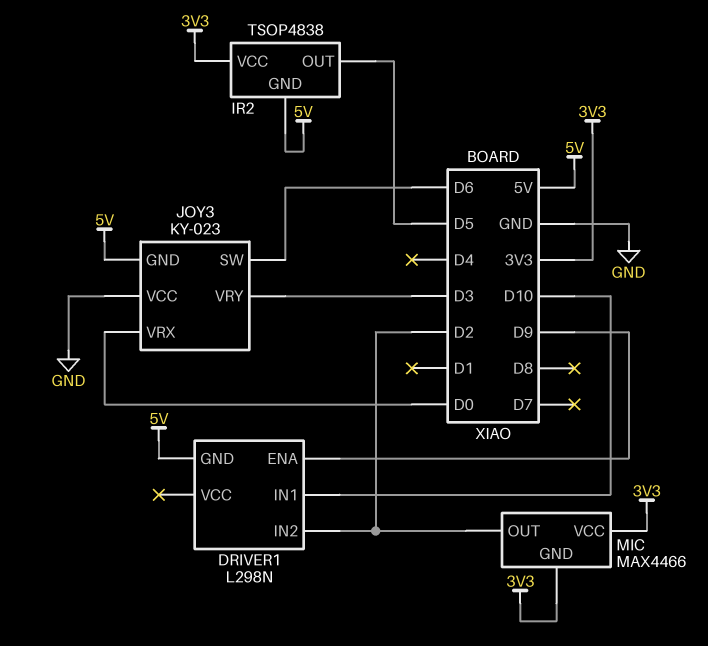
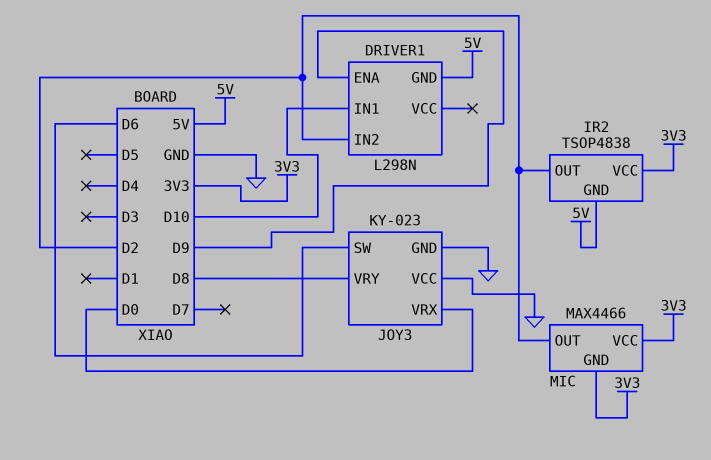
IR2 pin OUT: D5 -> D2
JOY3 pin GND: 5V -> GND
JOY3 pin VRY: D3 -> D8

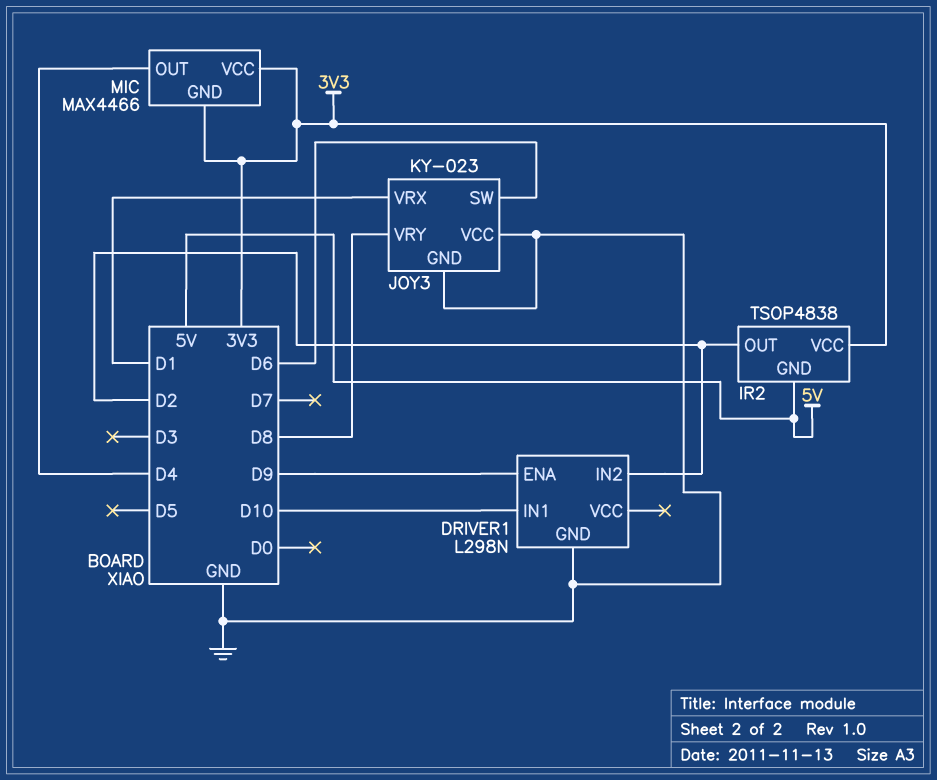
DRIVER1 pin GND: 5V -> GND
JOY3 pin VRX: D0 -> D1
MIC pin OUT: D2 -> D4

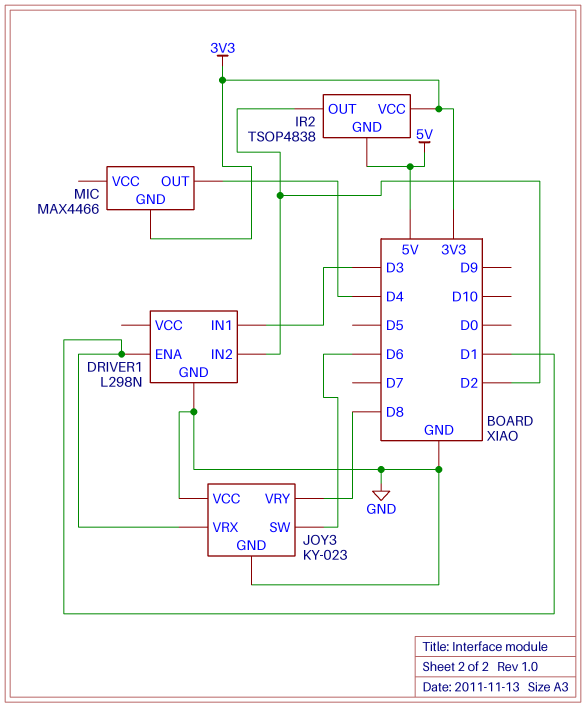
DRIVER1 pin ENA: D9 -> D1
DRIVER1 pin IN1: D10 -> D3
MIC pin VCC: 3V3 -> none

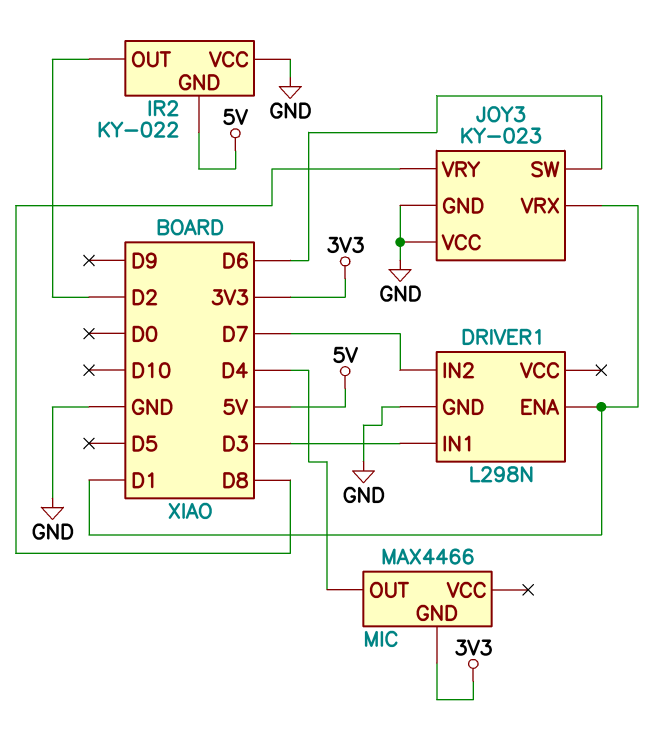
DRIVER1 pin IN2: D2 -> D7
IR2: TSOP4838 -> KY-022
IR2 pin VCC: 3V3 -> GND

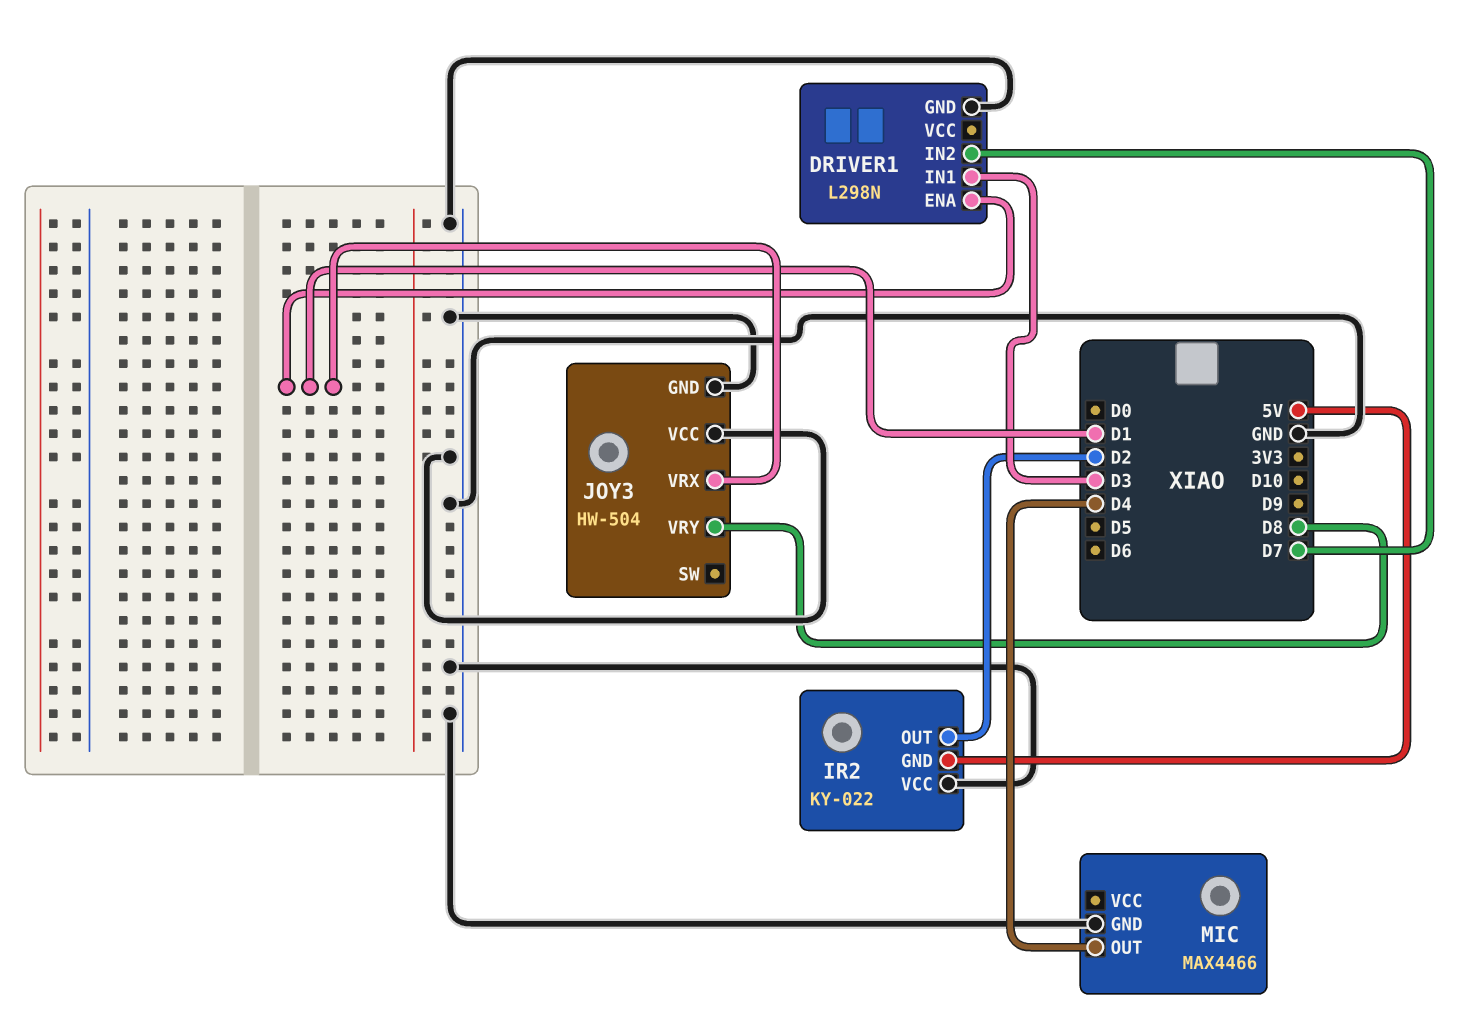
JOY3: KY-023 -> HW-504
JOY3 pin SW: D6 -> none
MIC pin GND: 3V3 -> GND

